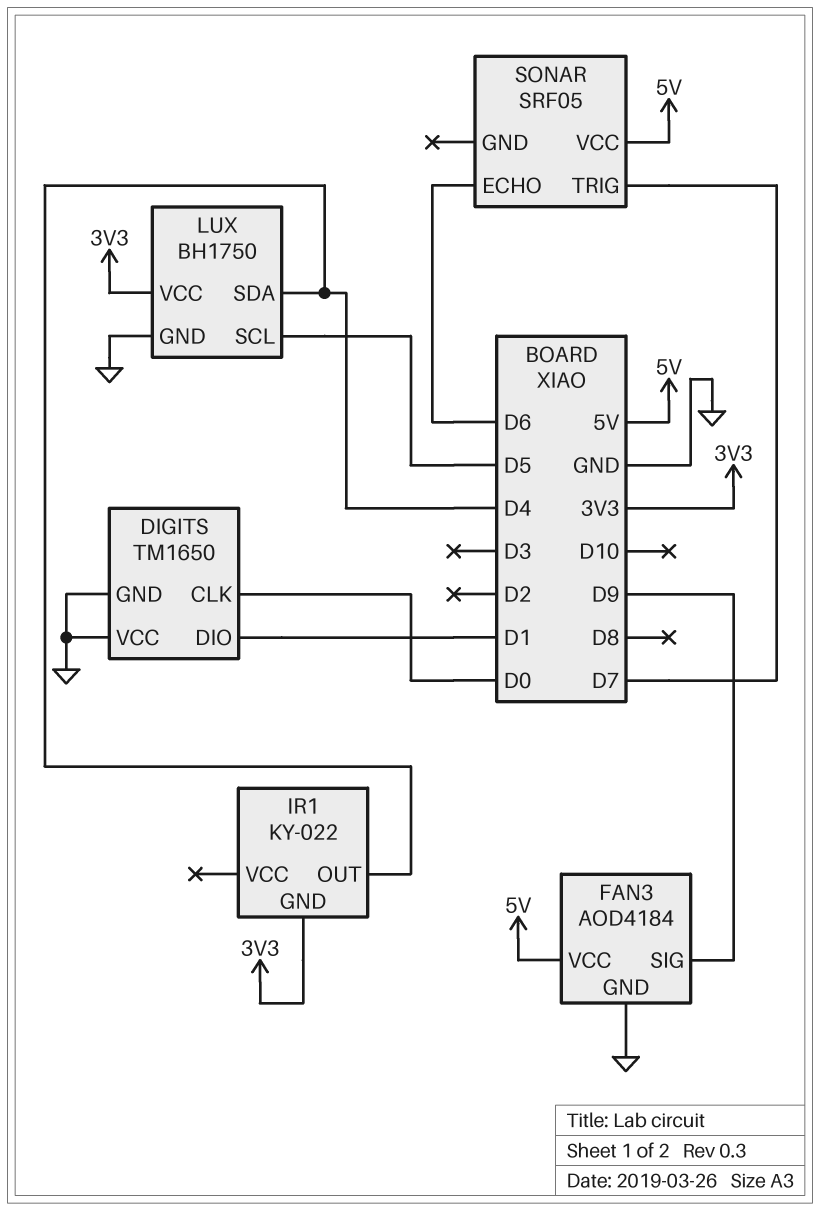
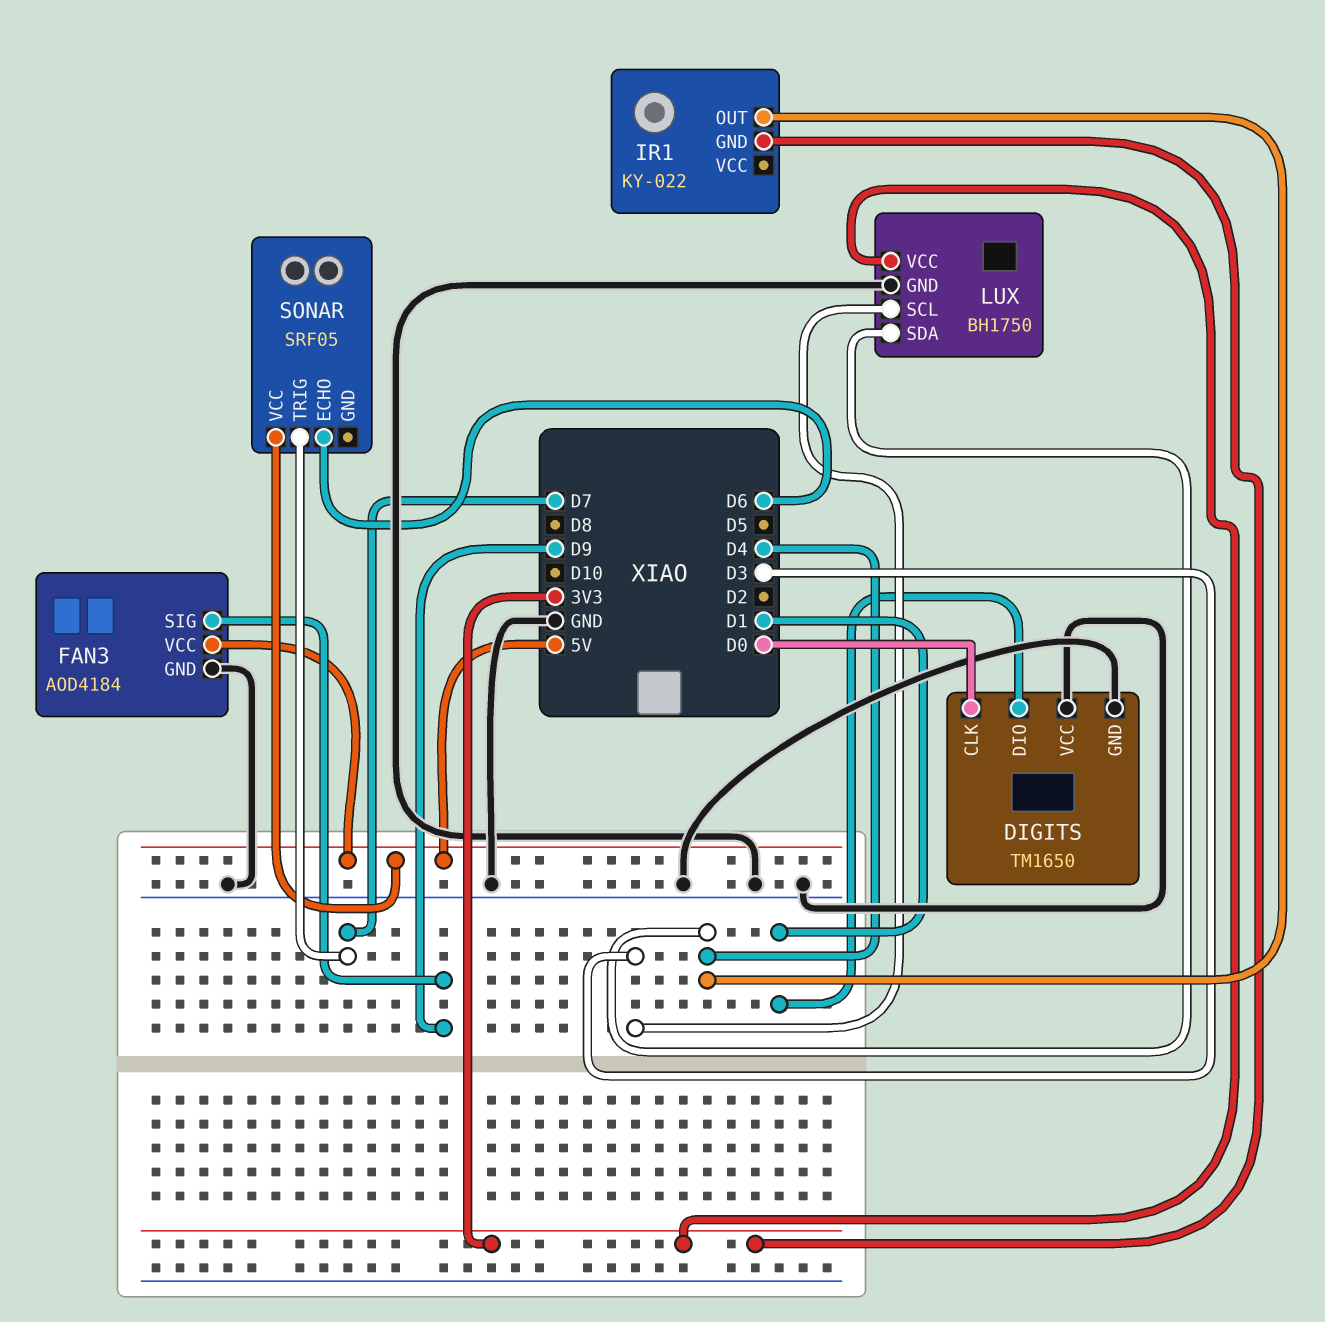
LUX pin SCL: D5 -> D3

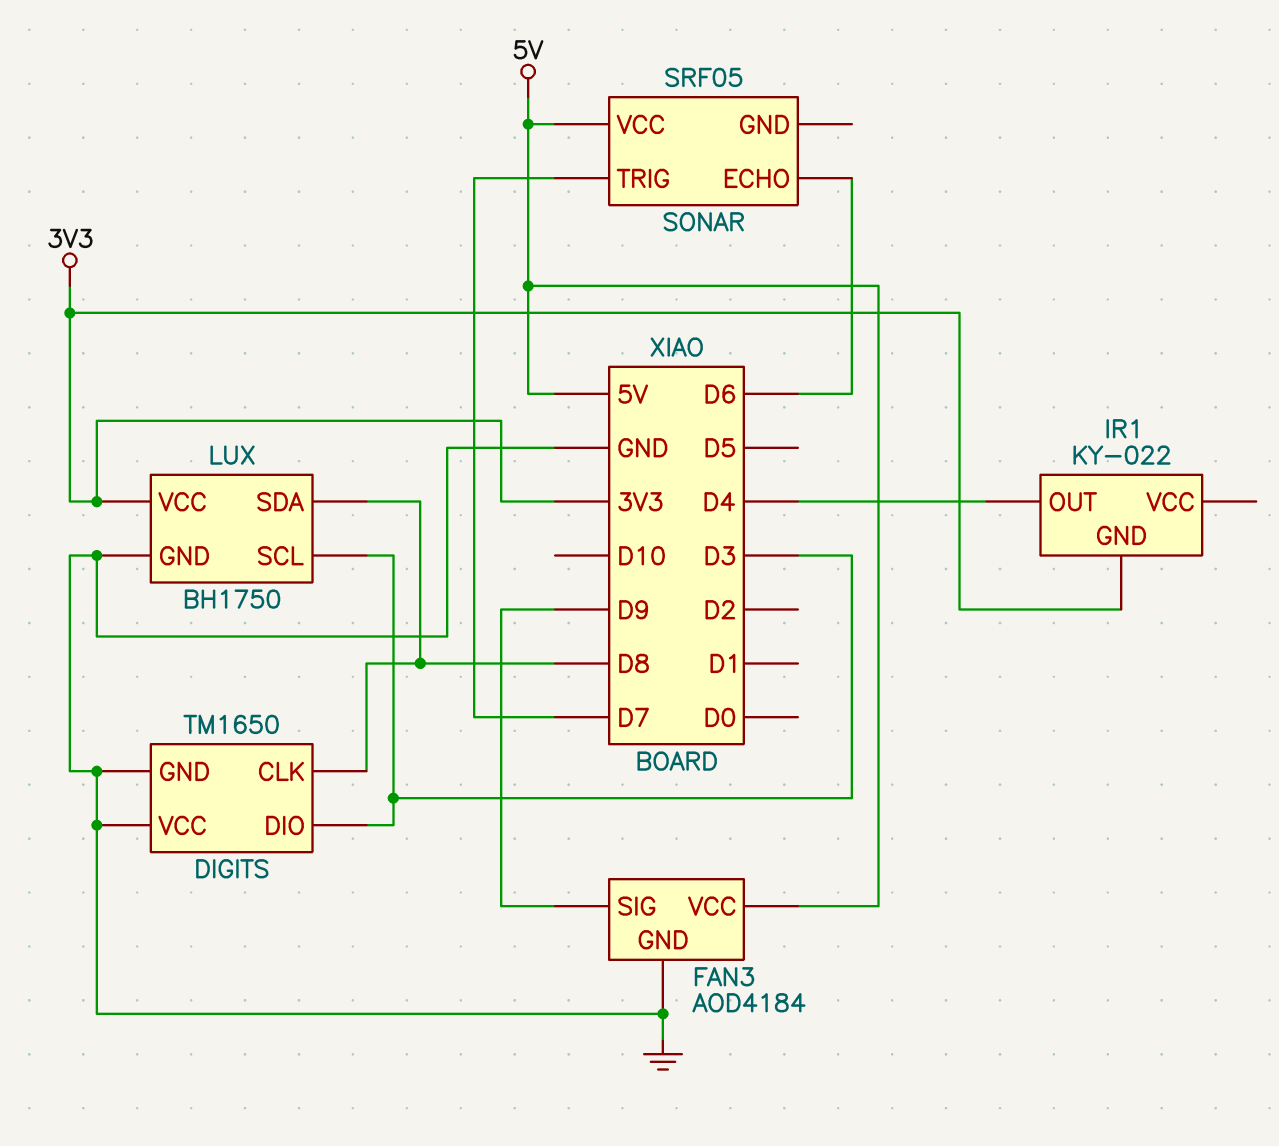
DIGITS pin CLK: D0 -> D8
DIGITS pin DIO: D1 -> D3
LUX pin SDA: D4 -> D8

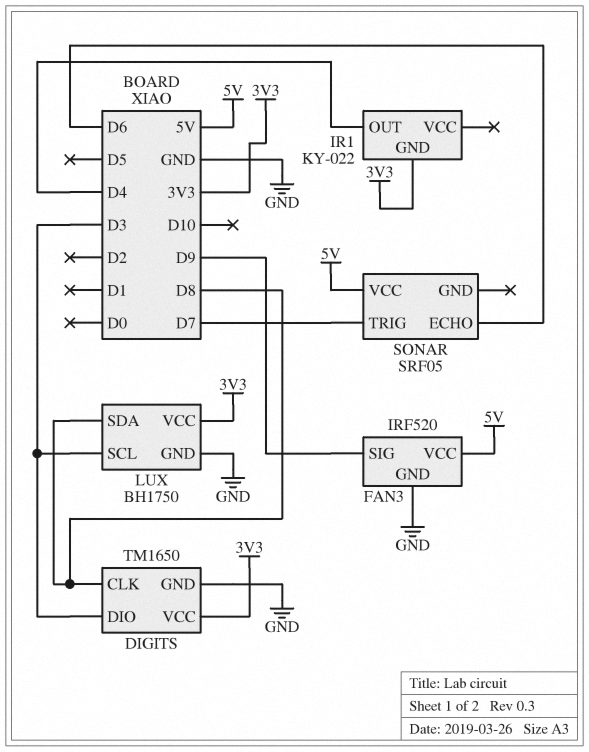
DIGITS pin VCC: GND -> 3V3
FAN3: AOD4184 -> IRF520

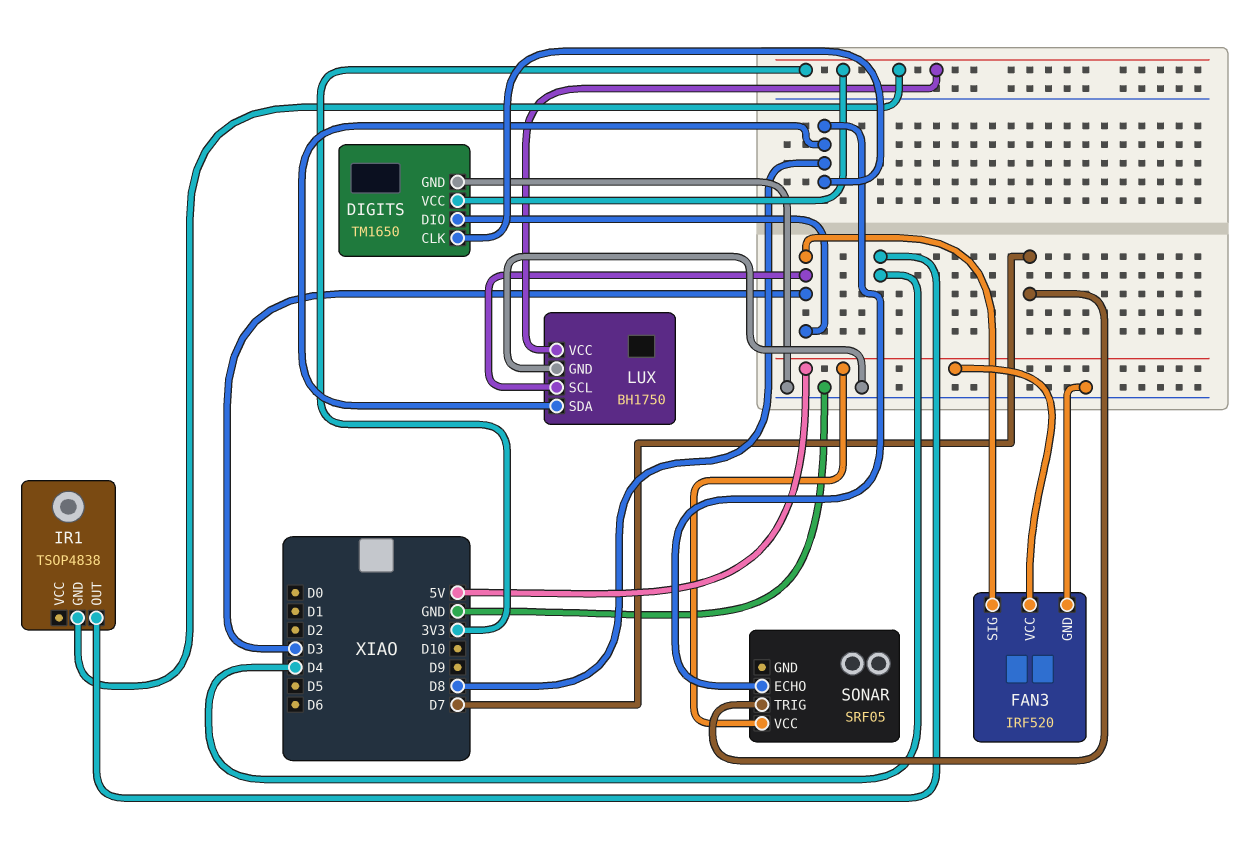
FAN3 pin SIG: D9 -> D3
IR1: KY-022 -> TSOP4838
SONAR pin ECHO: D6 -> D8

